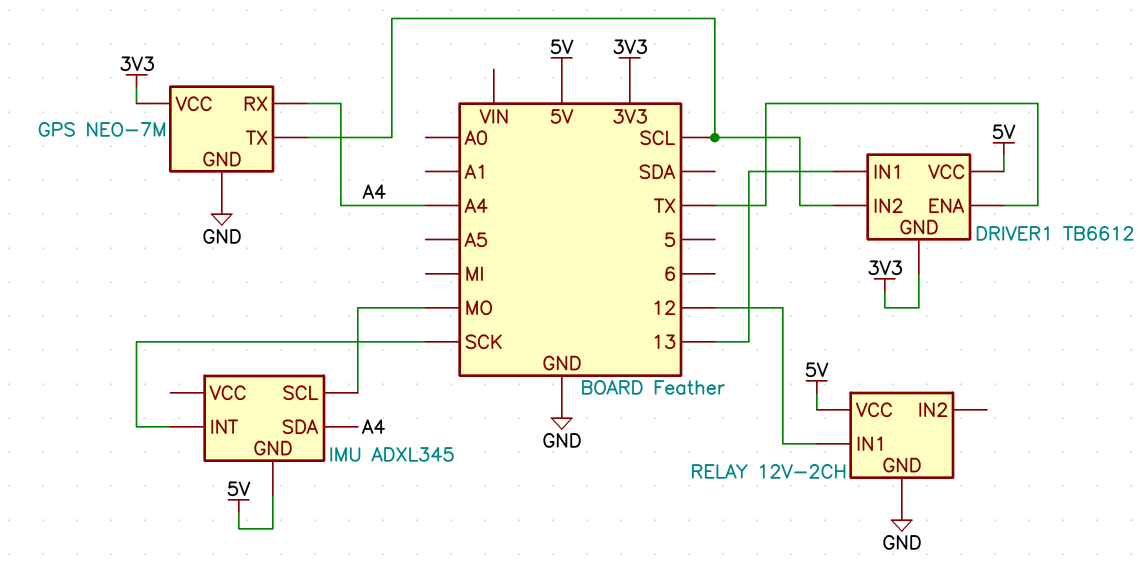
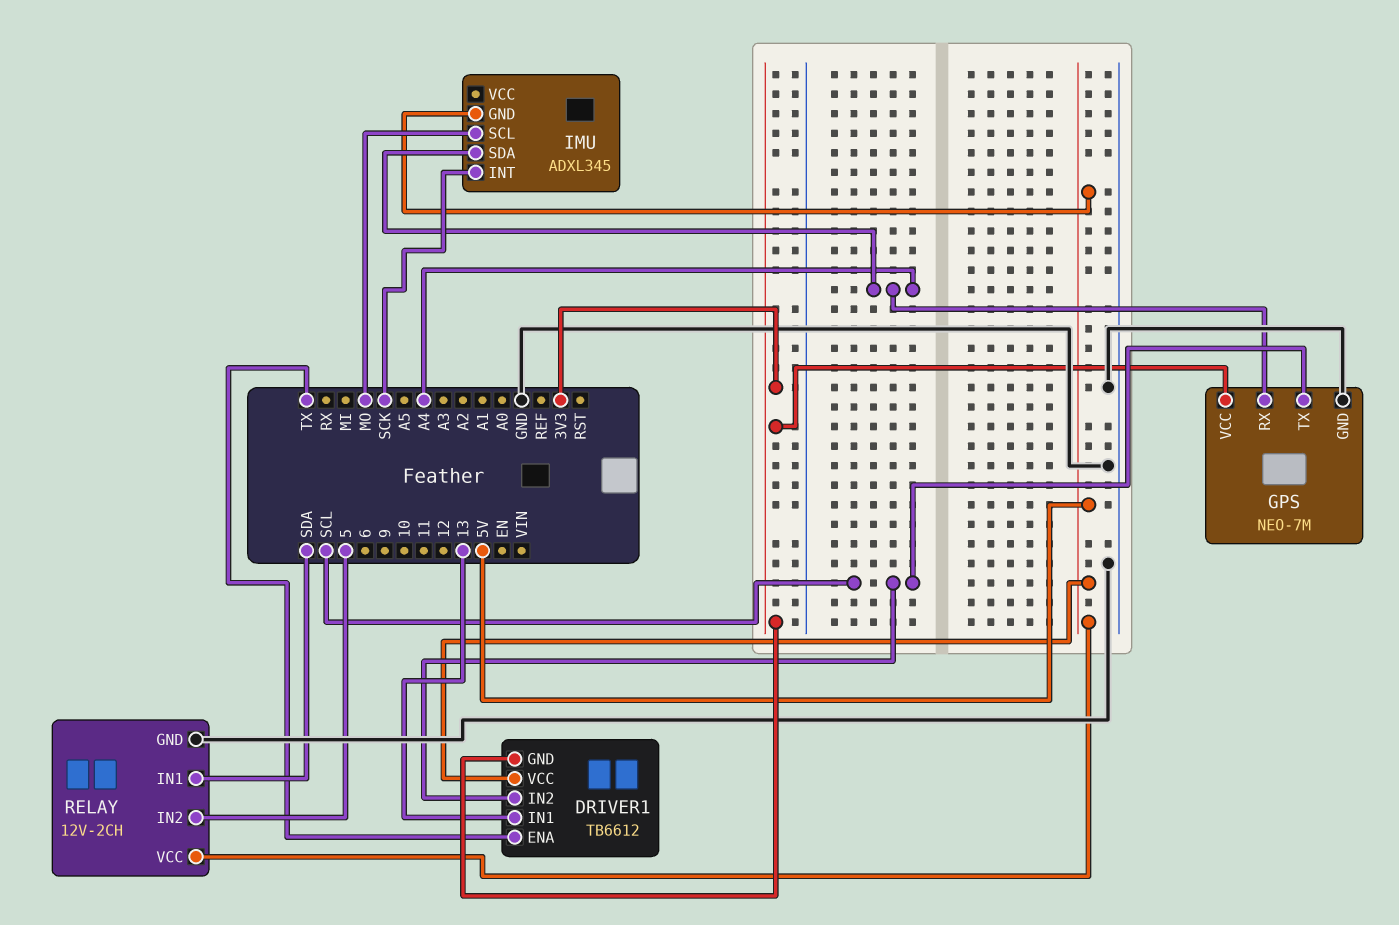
RELAY pin IN1: 12 -> SDA
RELAY pin IN2: none -> 5

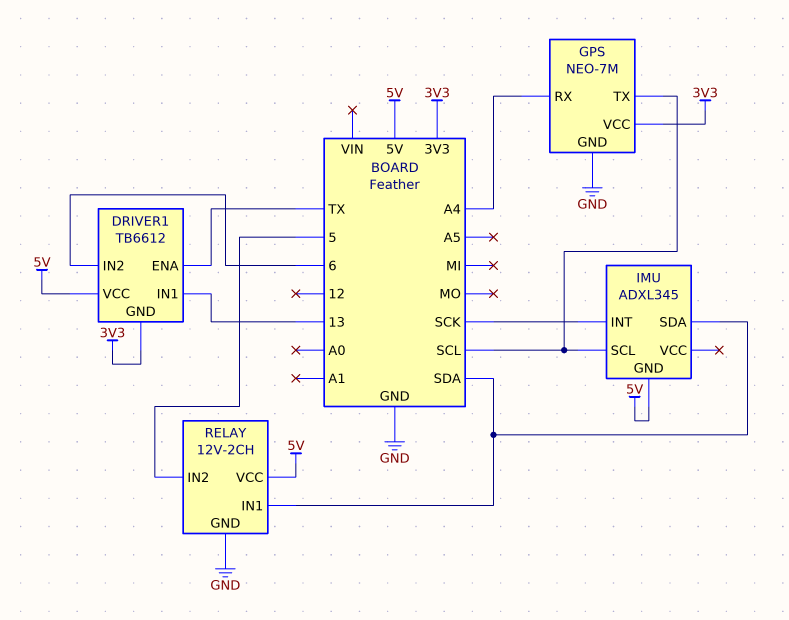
DRIVER1 pin IN2: SCL -> 6
IMU pin SCL: MO -> SCL
IMU pin SDA: A4 -> SDA

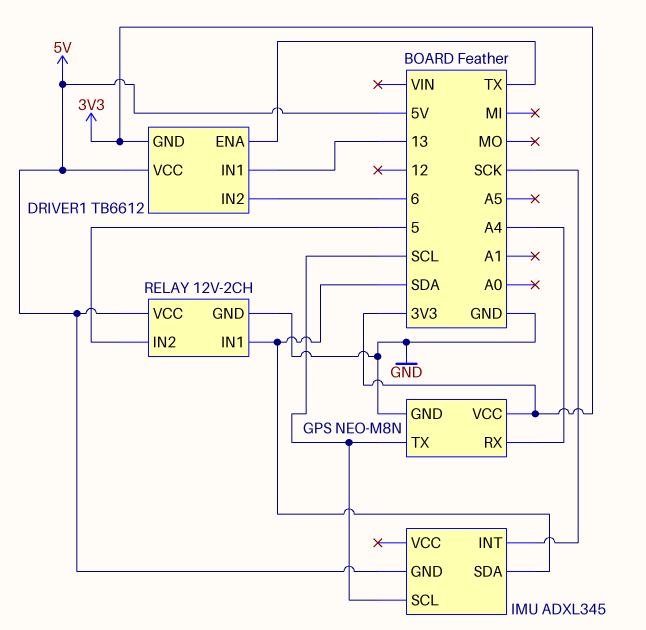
GPS: NEO-7M -> NEO-M8N

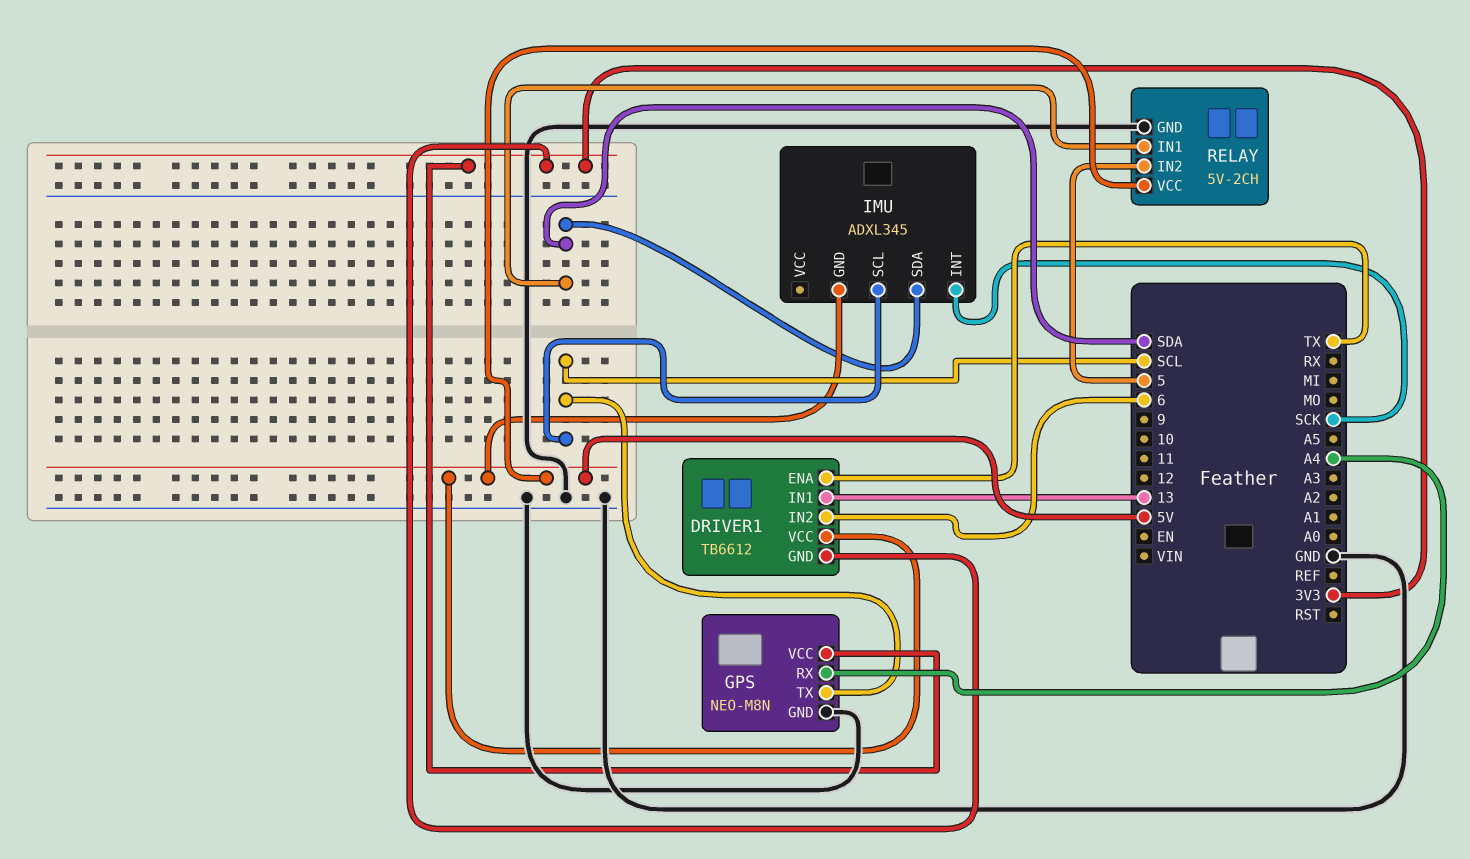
RELAY: 12V-2CH -> 5V-2CH

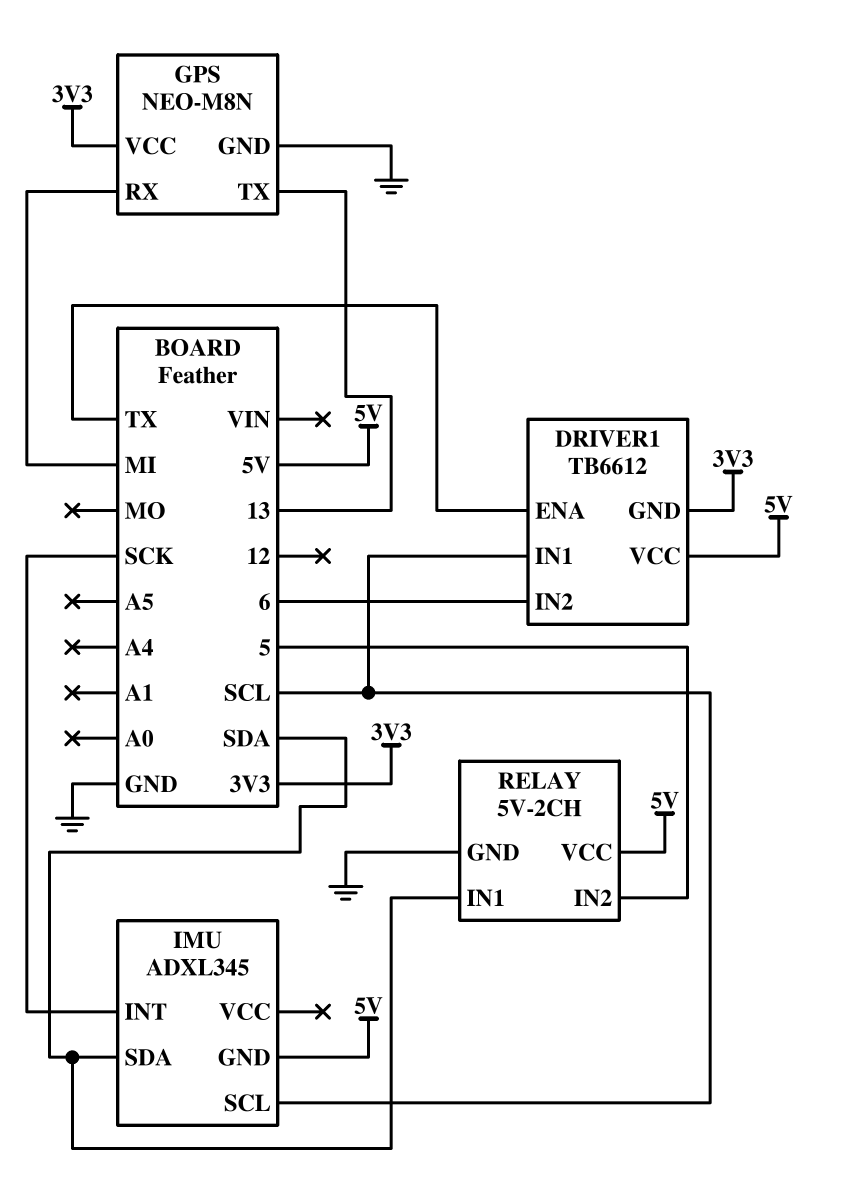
DRIVER1 pin IN1: 13 -> SCL
GPS pin RX: A4 -> MI
GPS pin TX: SCL -> 13

